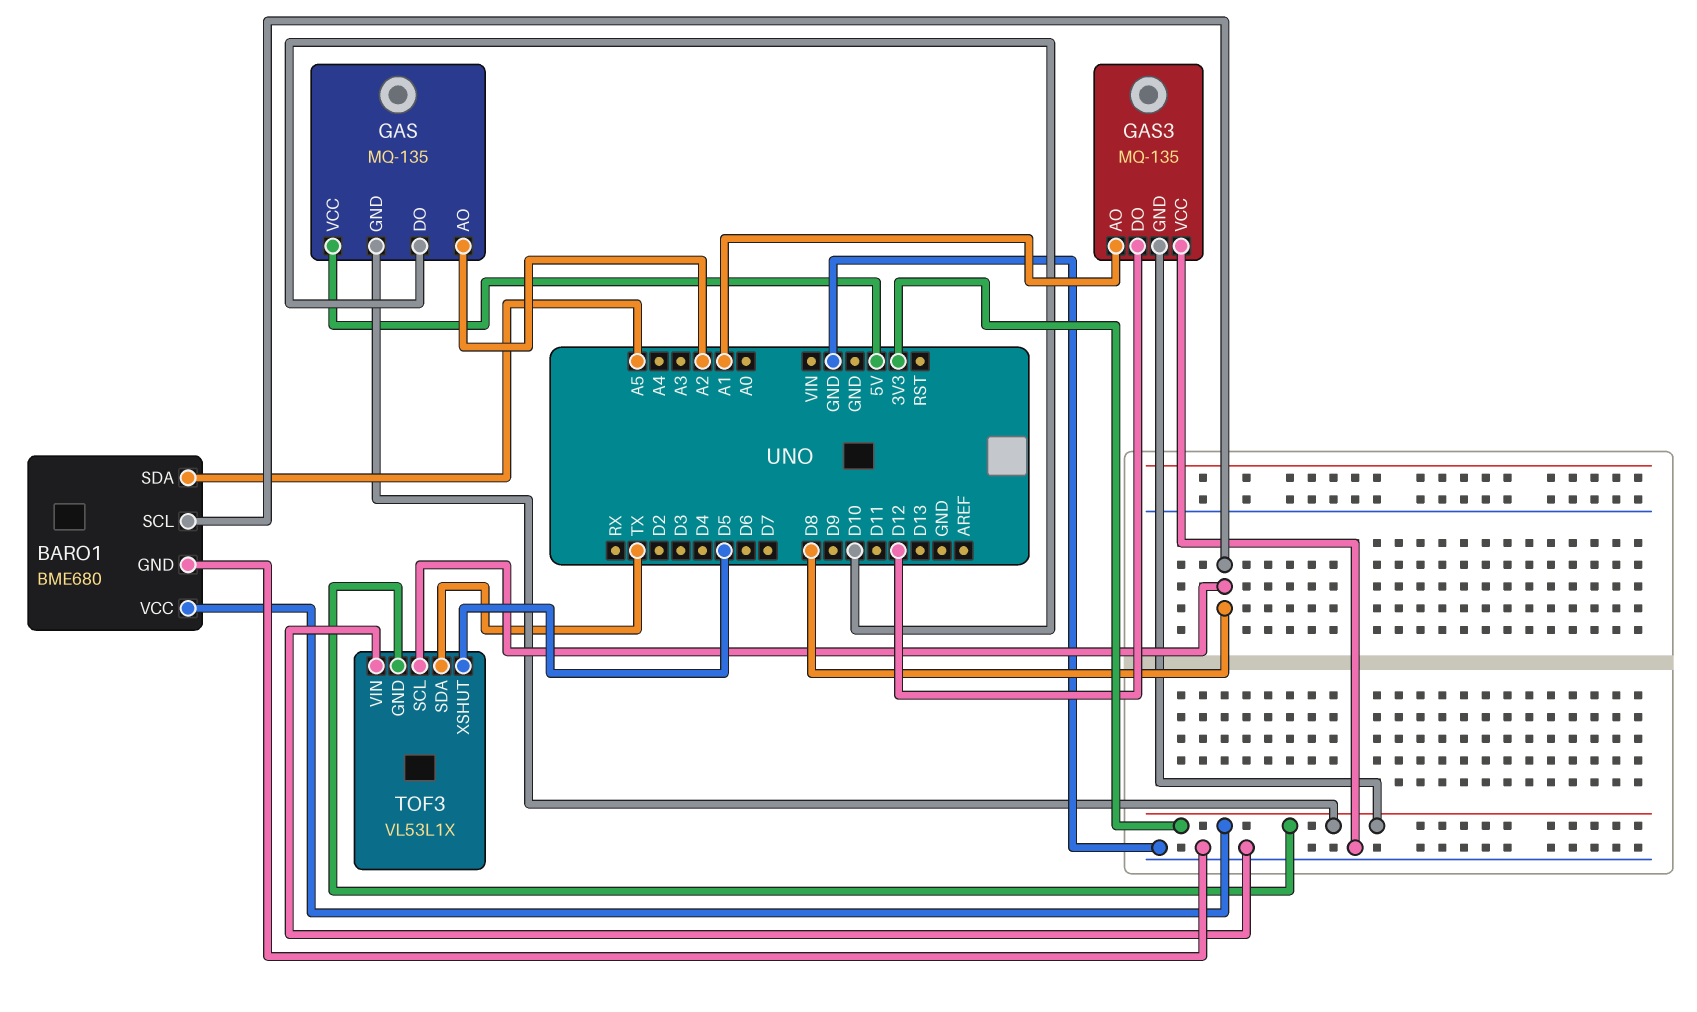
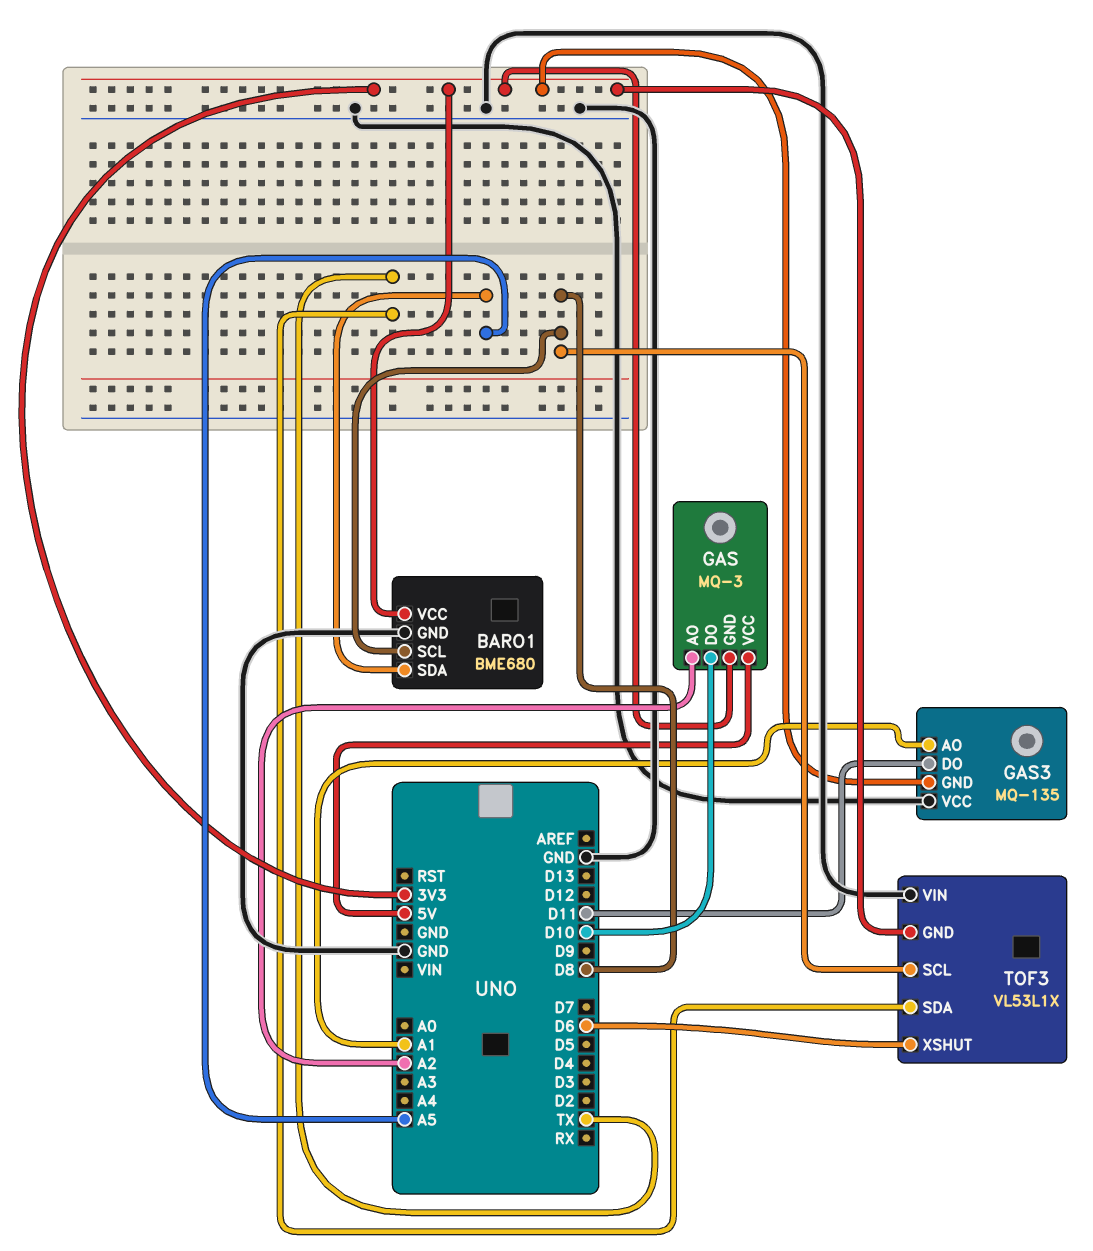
GAS: MQ-135 -> MQ-3
GAS3 pin DO: D12 -> D11
TOF3 pin XSHUT: D5 -> D6

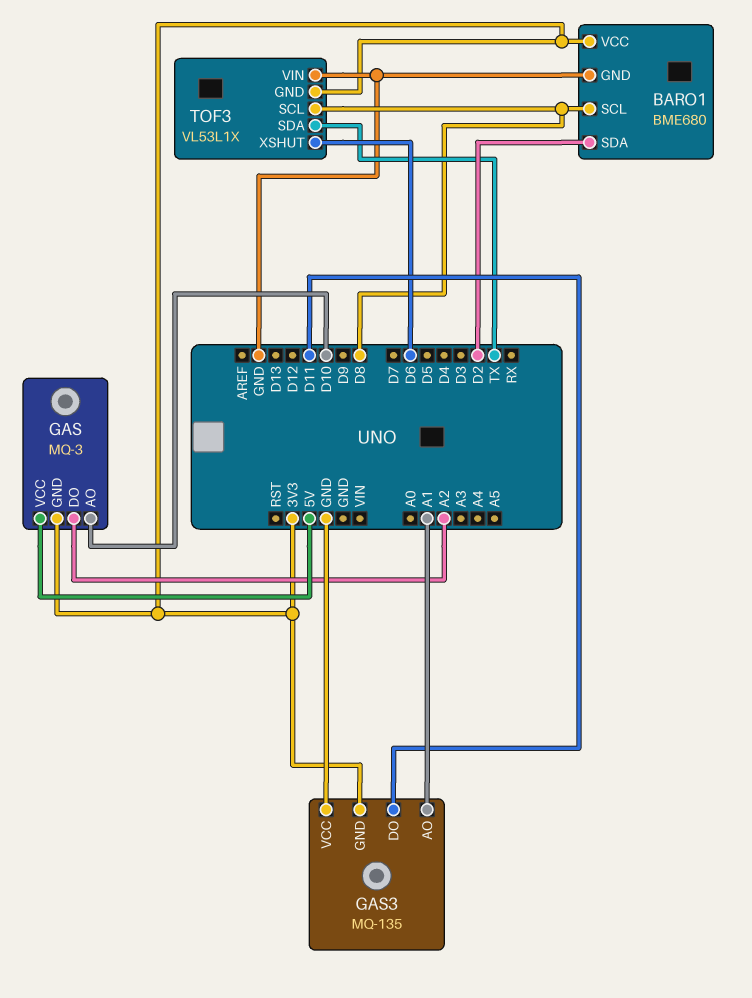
BARO1 pin SDA: A5 -> D2
GAS pin AO: A2 -> D10
GAS pin DO: D10 -> A2

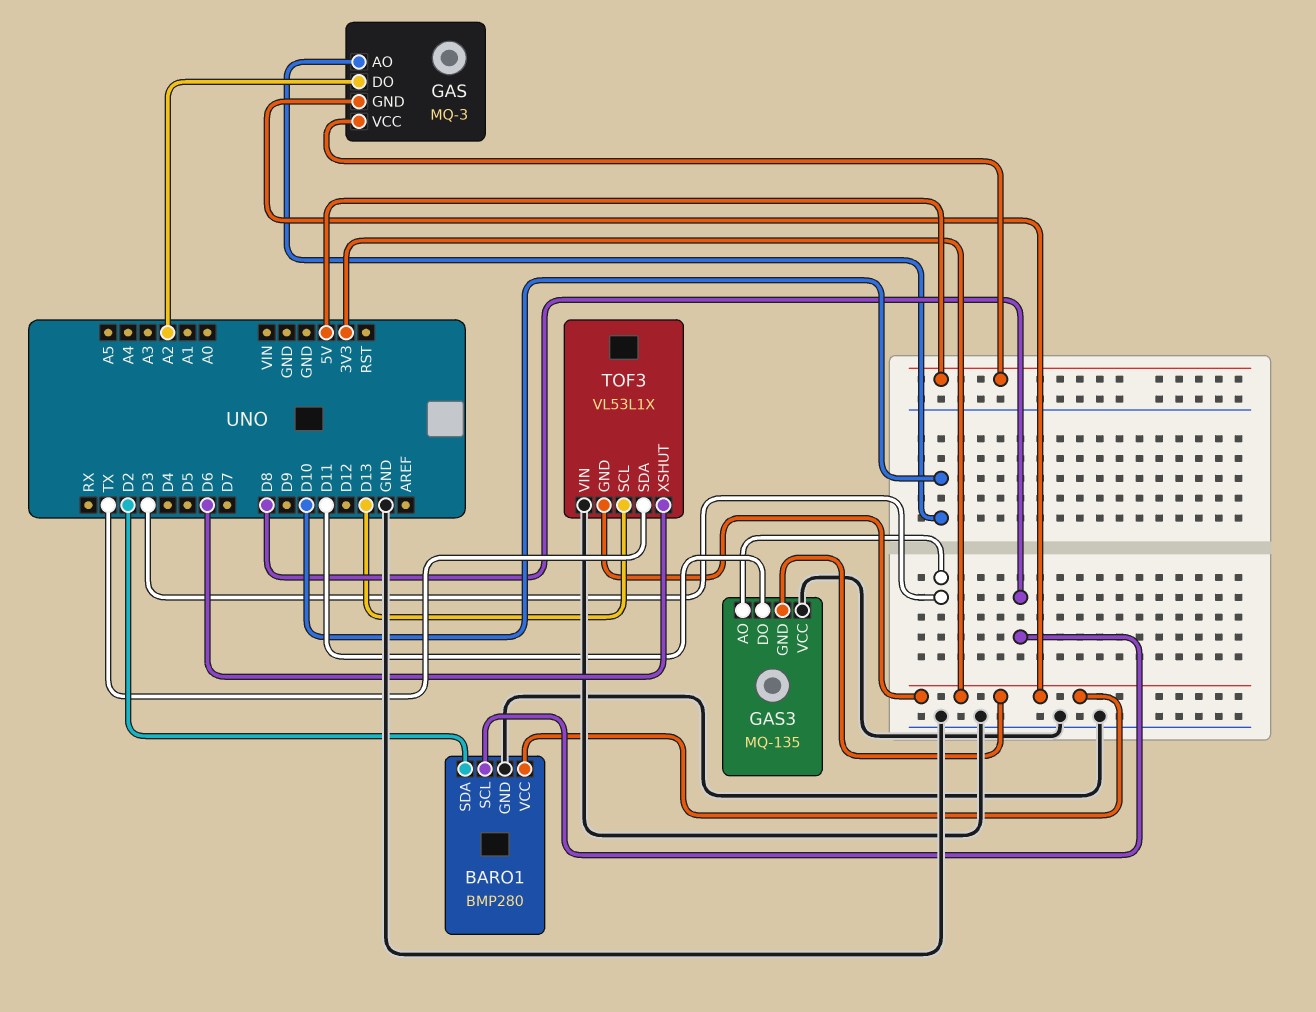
BARO1: BME680 -> BMP280
GAS3 pin AO: A1 -> D3
TOF3 pin SCL: D8 -> D13

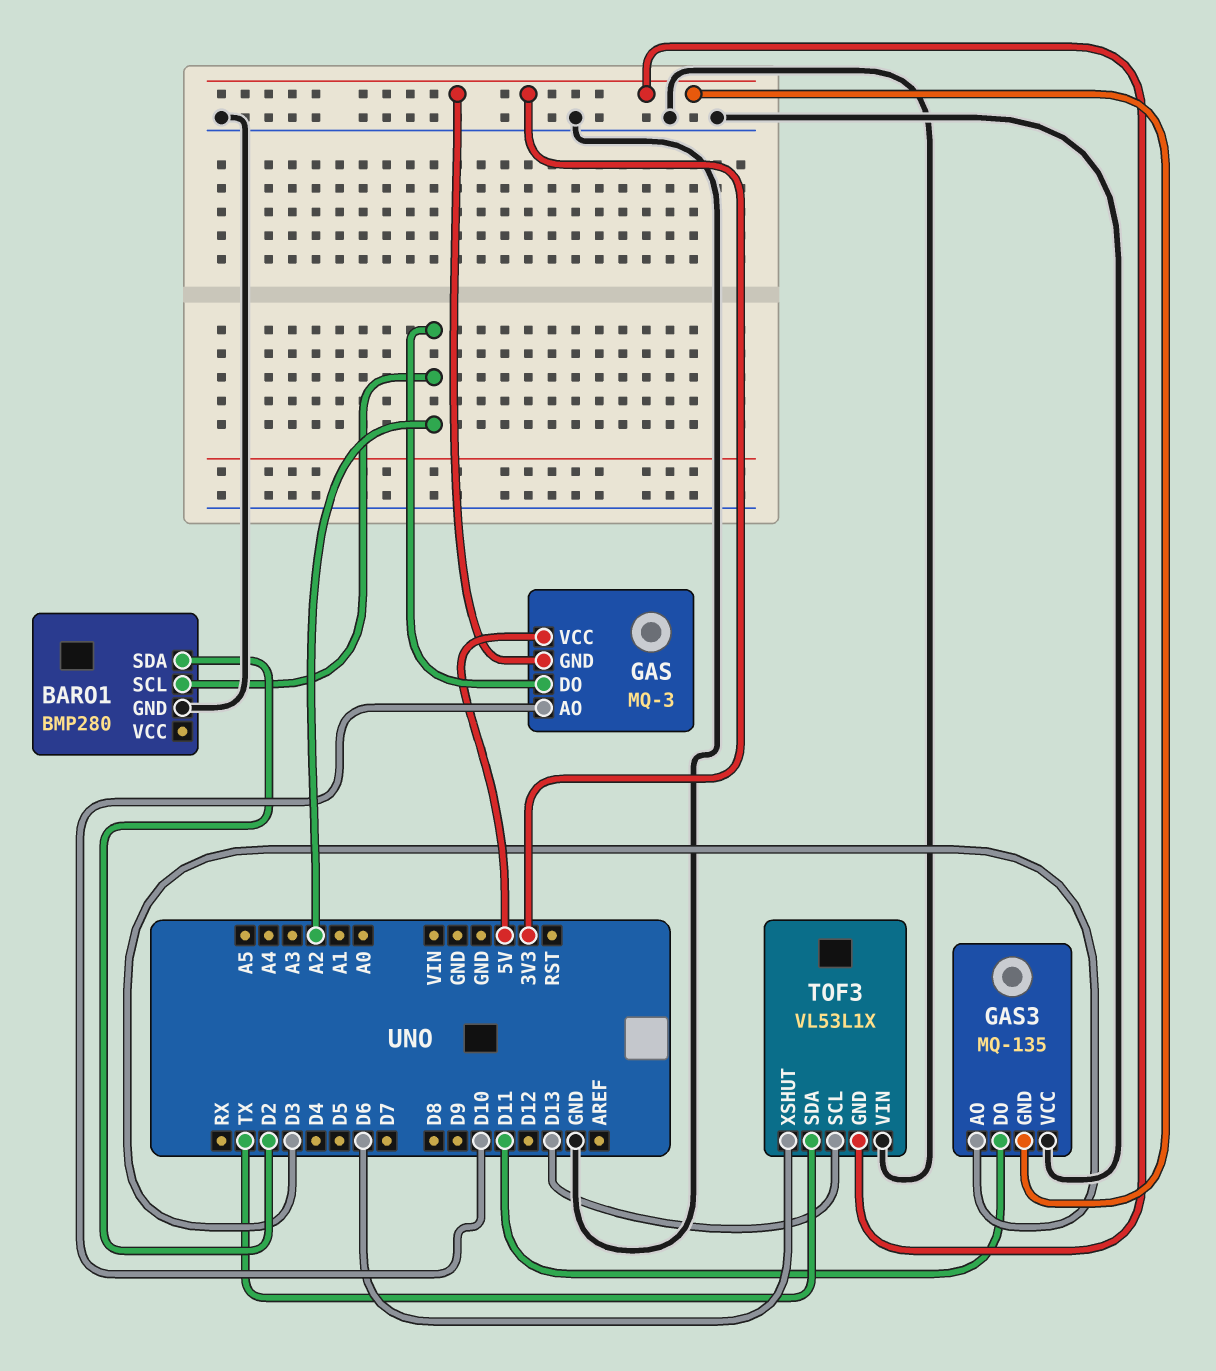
BARO1 pin SCL: D8 -> A2
BARO1 pin VCC: 3V3 -> none

